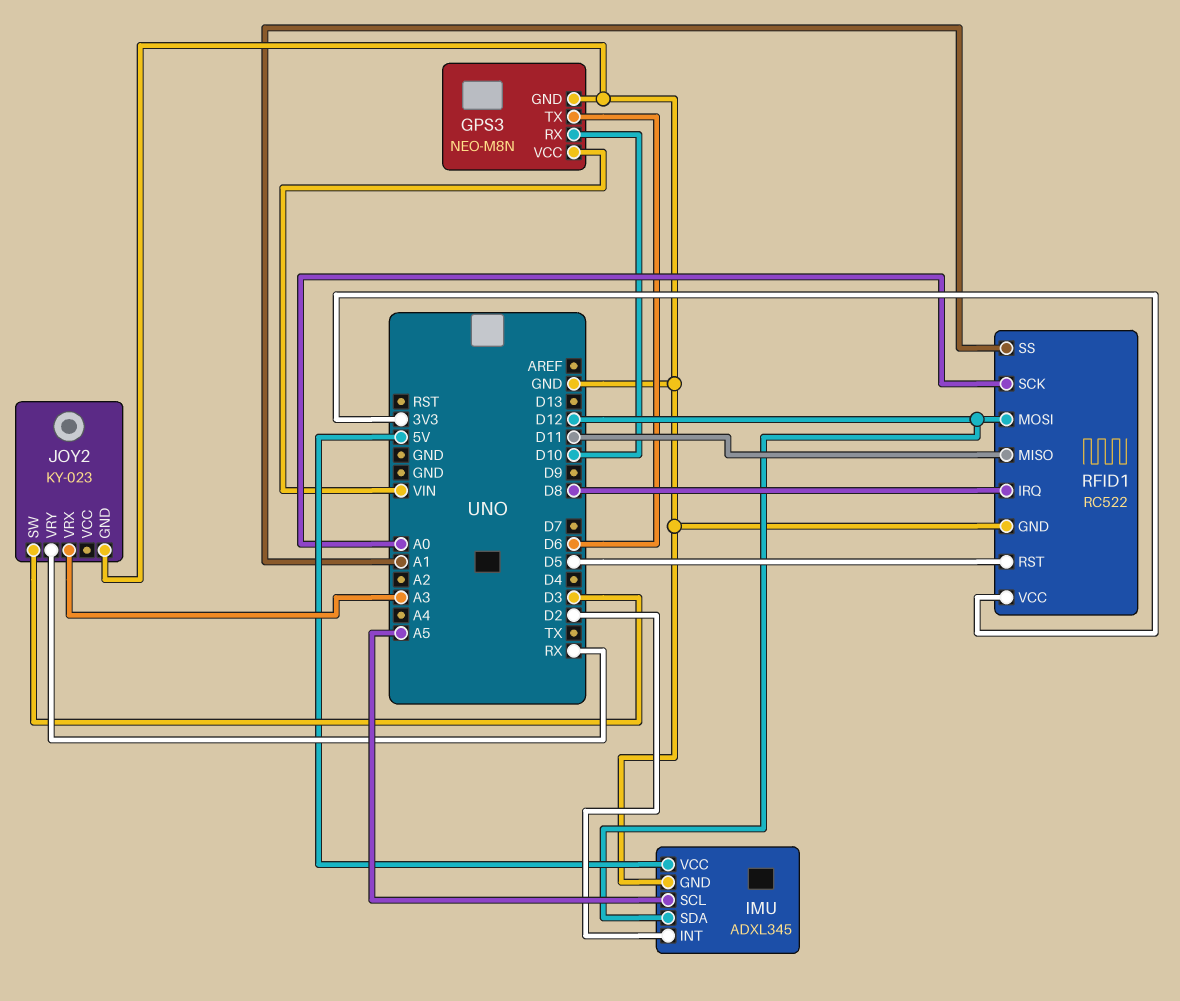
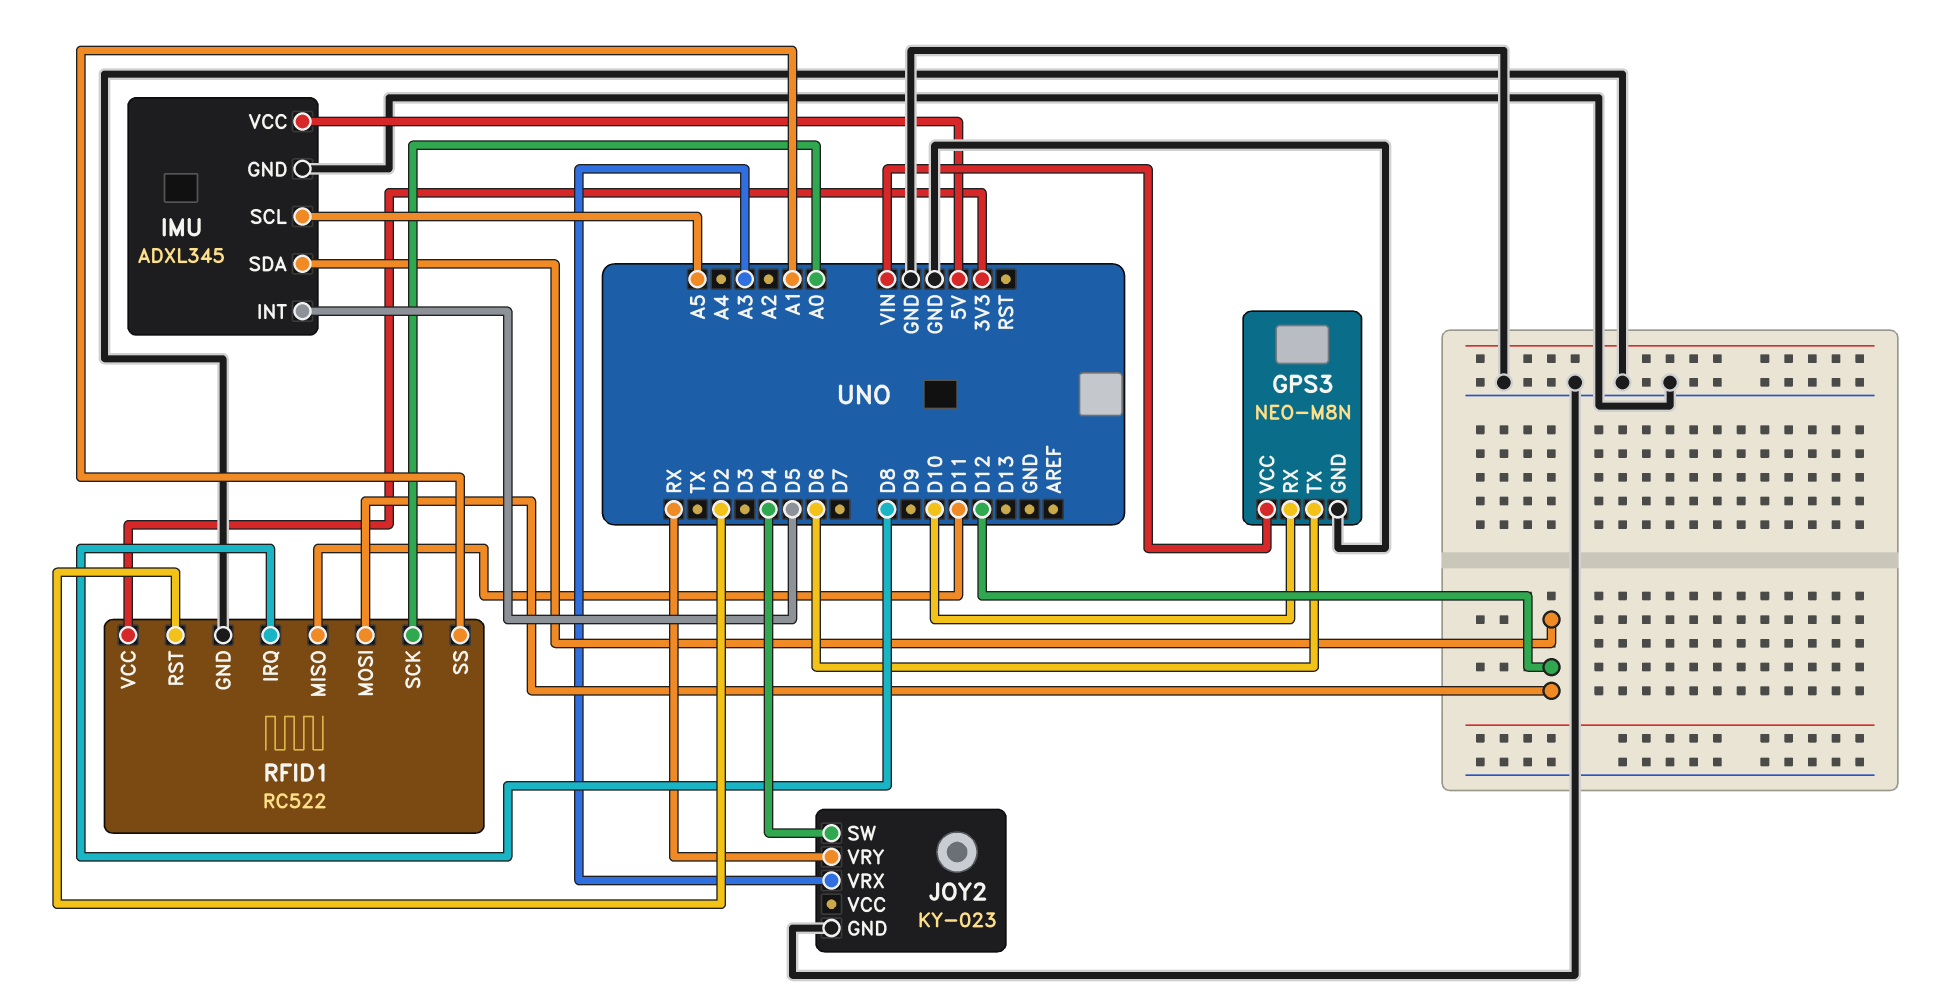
IMU pin INT: D2 -> D5
JOY2 pin SW: D3 -> D4
RFID1 pin RST: D5 -> D2

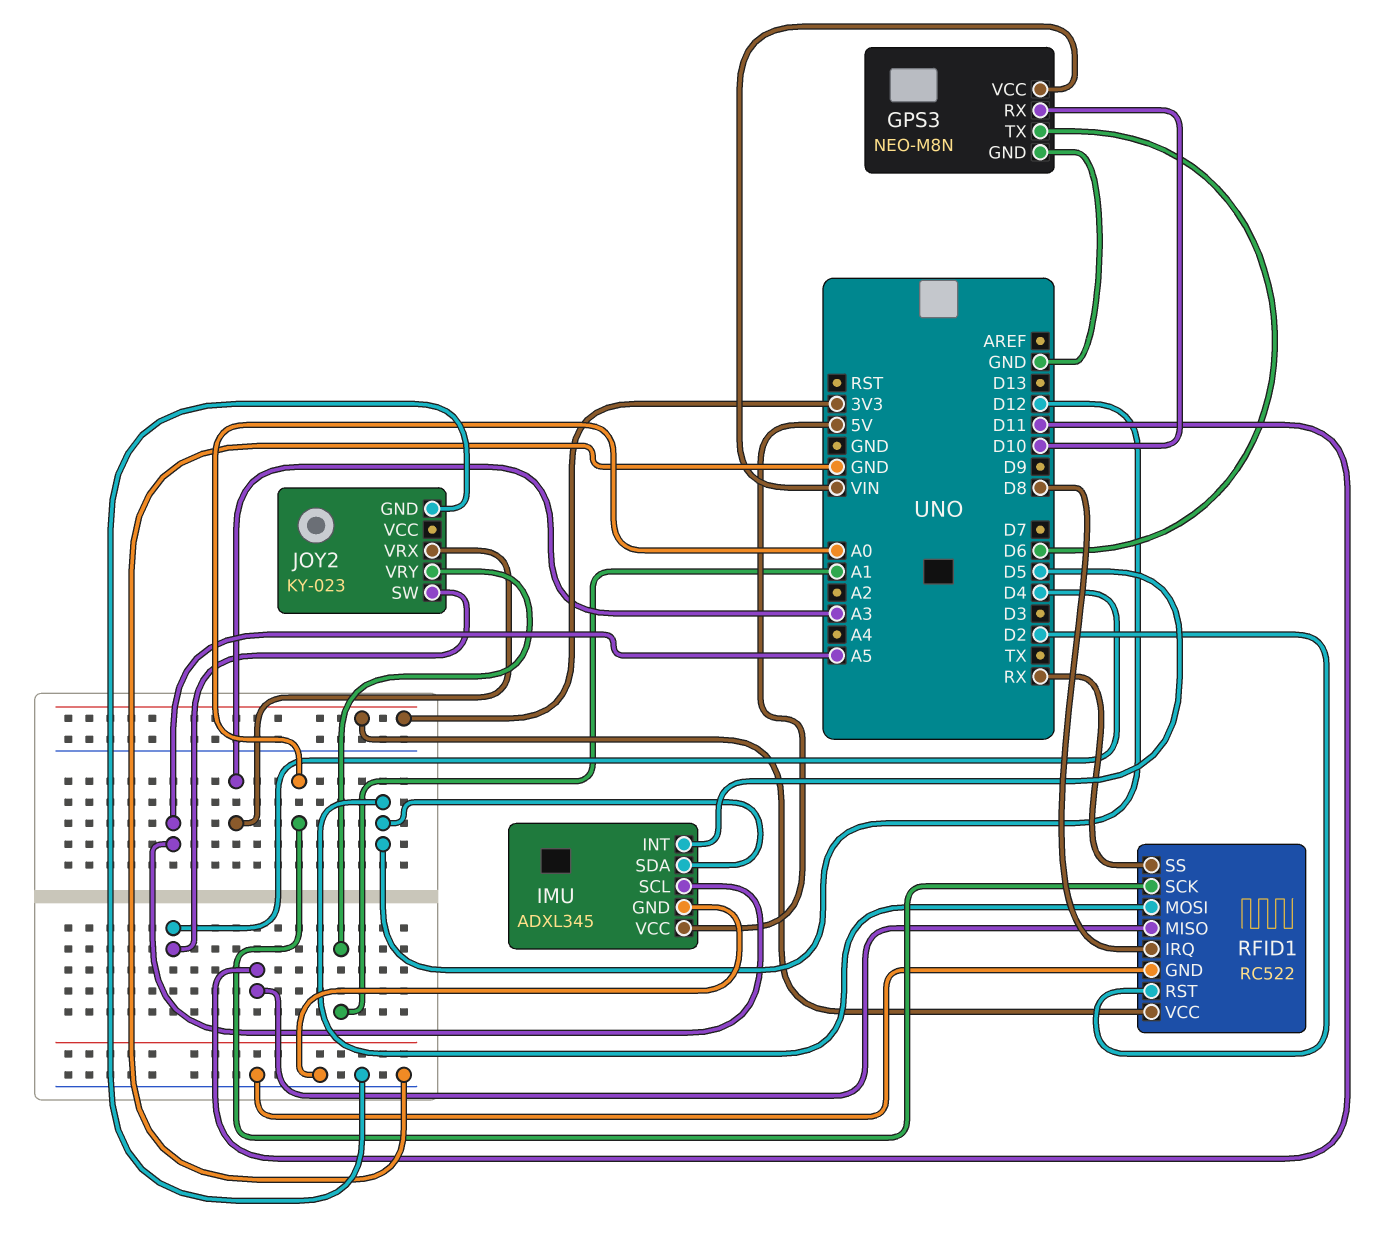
JOY2 pin VRY: RX -> A1
RFID1 pin SS: A1 -> RX

